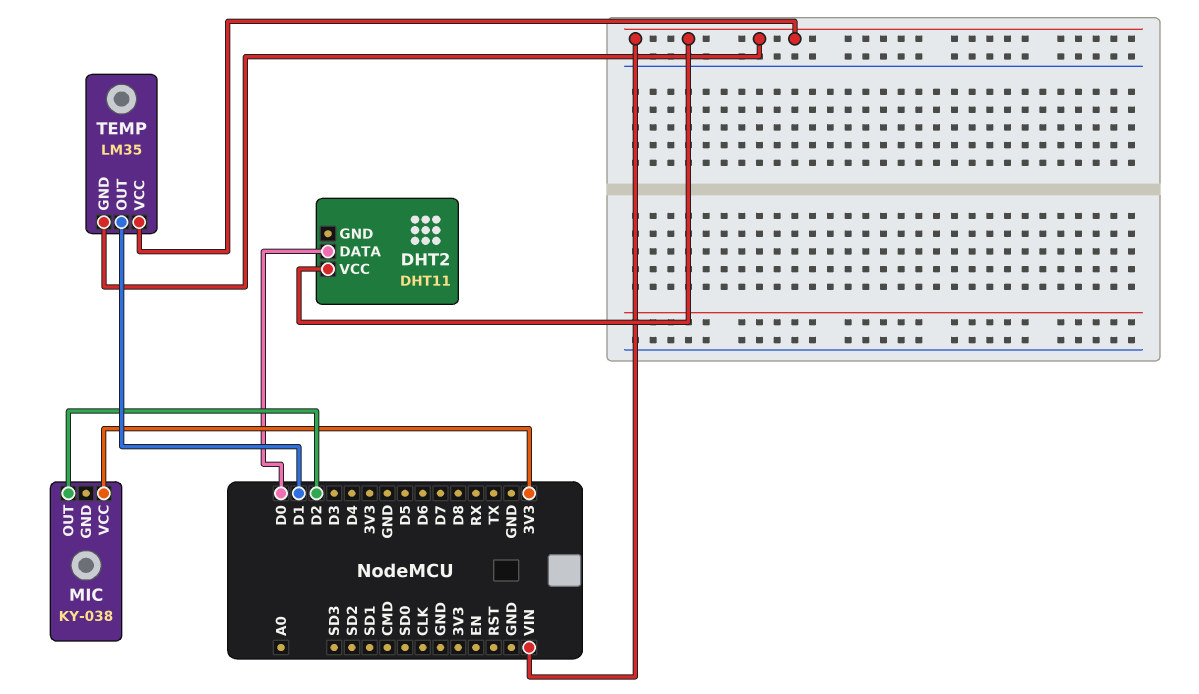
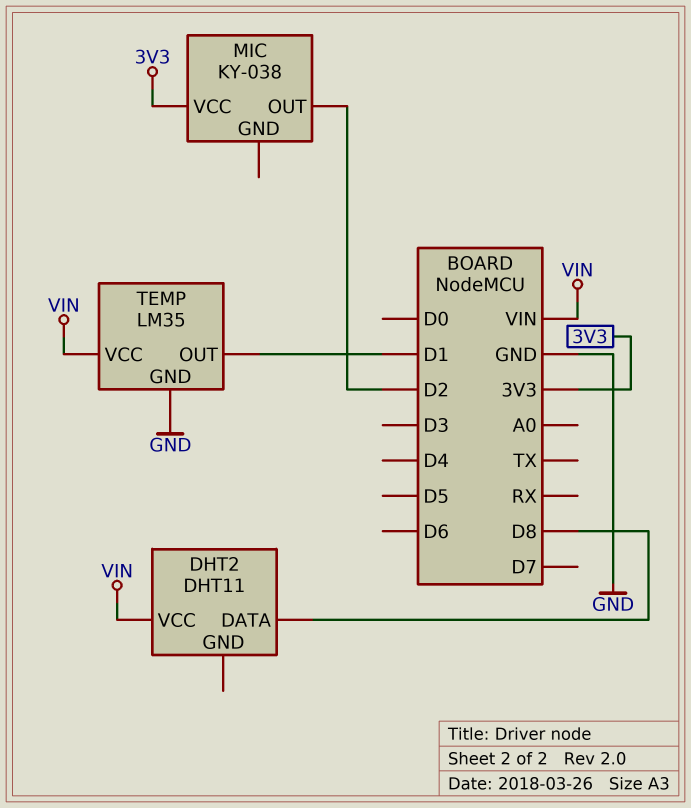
DHT2 pin DATA: D0 -> D8
TEMP pin GND: VIN -> GND

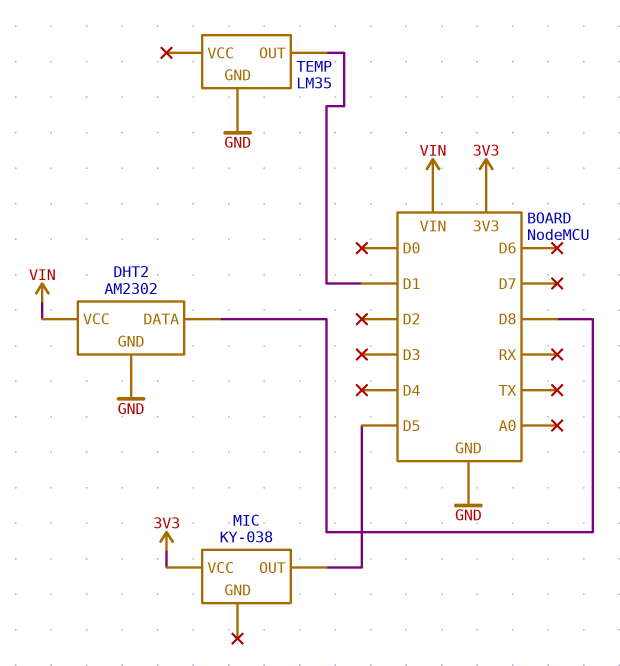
DHT2: DHT11 -> AM2302
DHT2 pin GND: none -> GND
MIC pin OUT: D2 -> D5
TEMP pin VCC: VIN -> none

